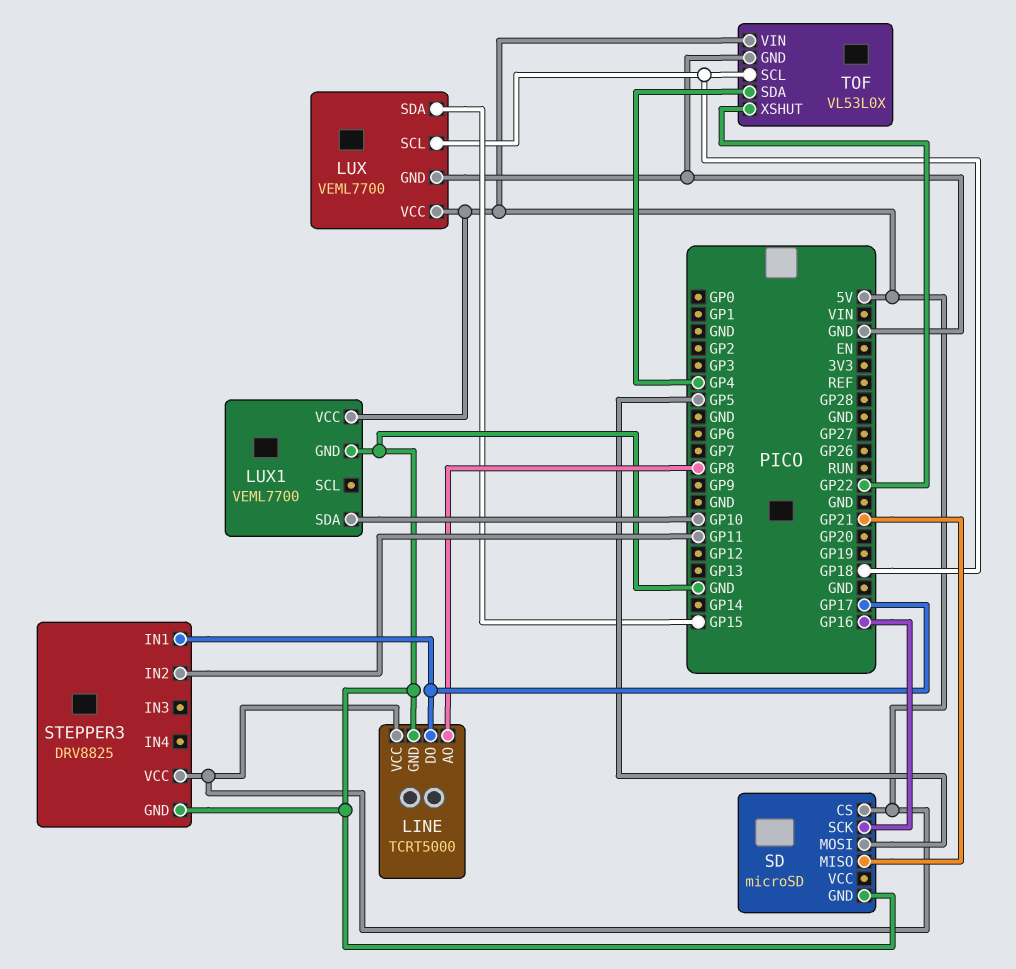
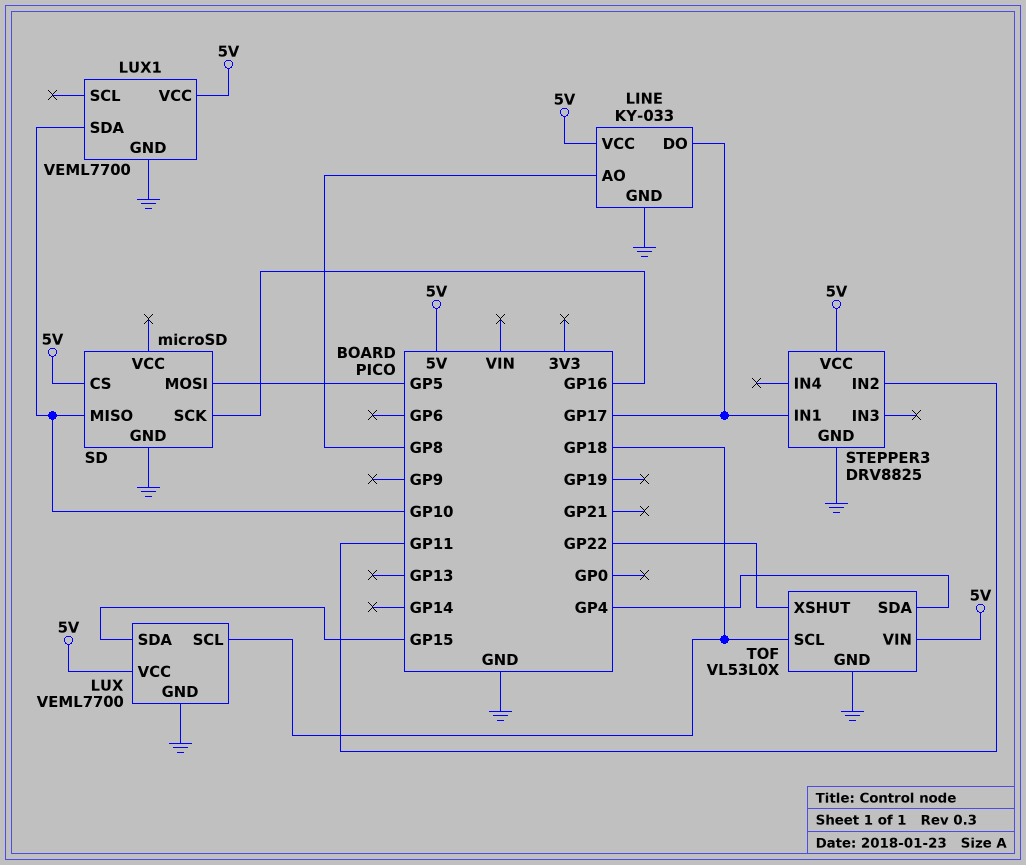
LINE: TCRT5000 -> KY-033
SD pin MISO: GP21 -> GP10

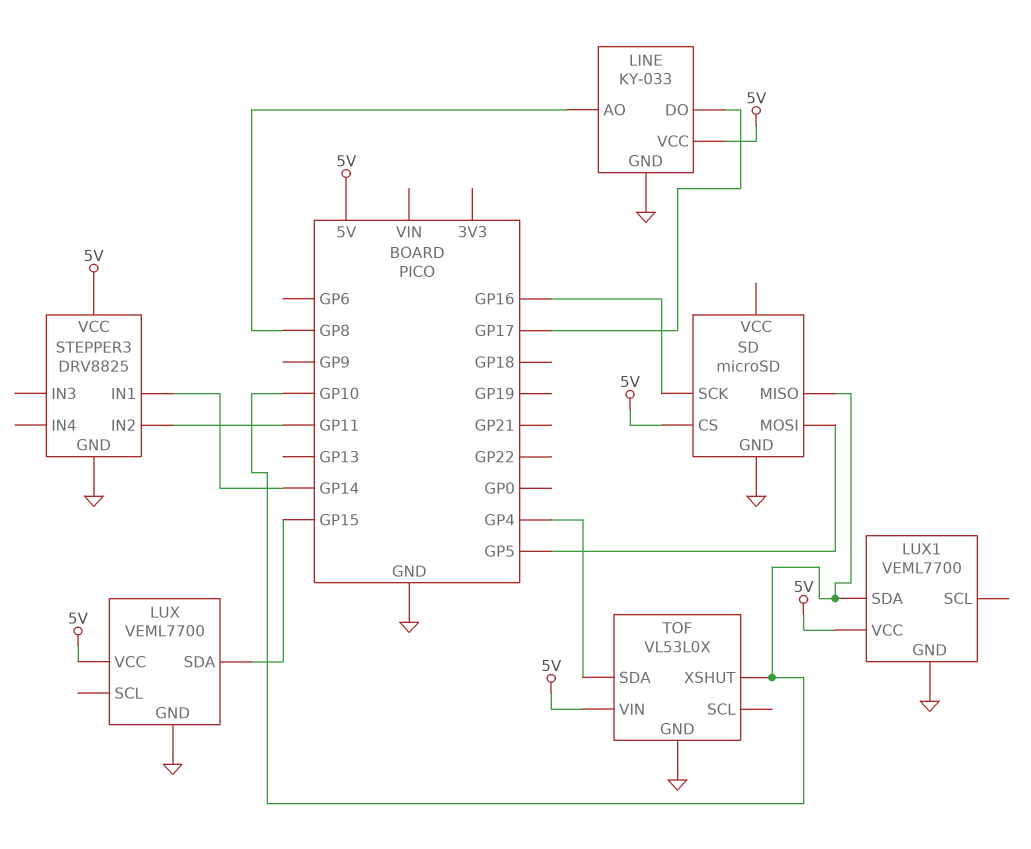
LUX pin SCL: GP18 -> none
STEPPER3 pin IN1: GP17 -> GP14
TOF pin SCL: GP18 -> none
TOF pin XSHUT: GP22 -> GP10

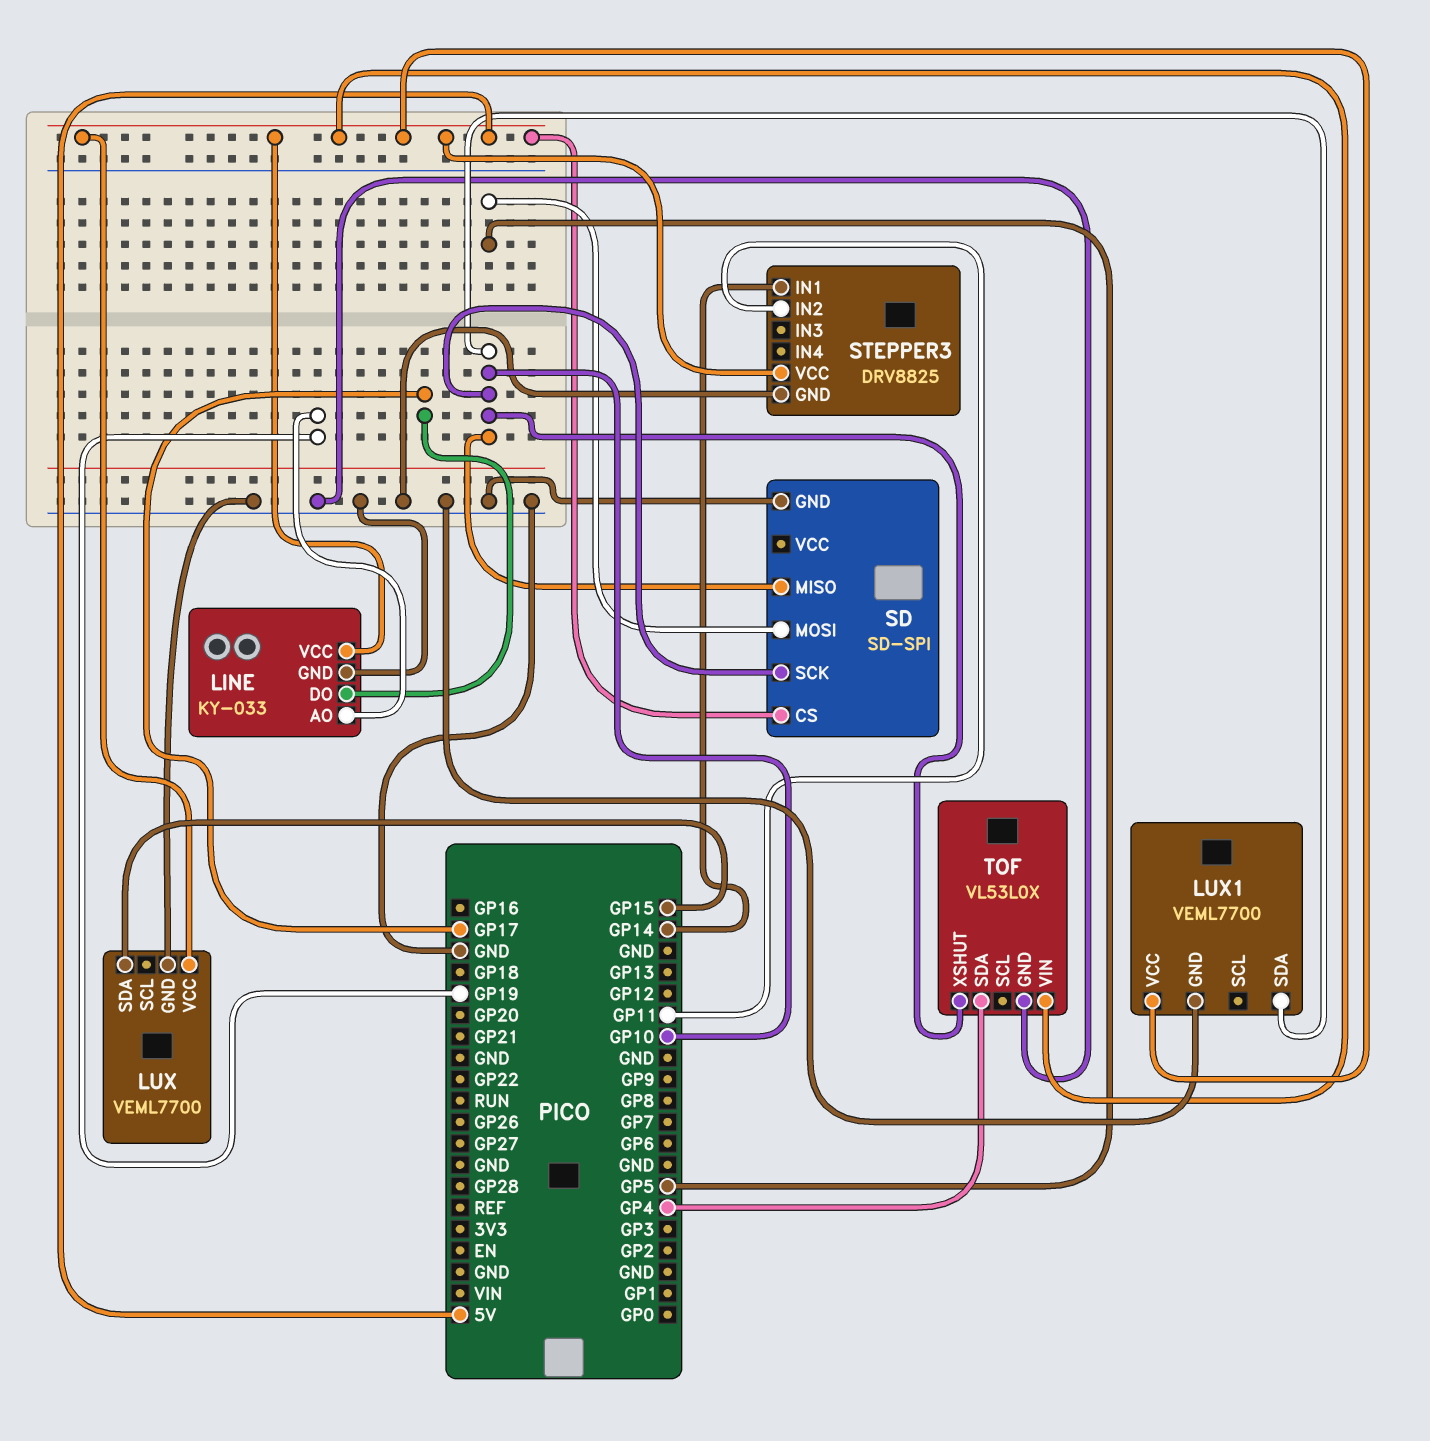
LINE pin AO: GP8 -> GP19
SD: microSD -> SD-SPI
SD pin SCK: GP16 -> GP10

